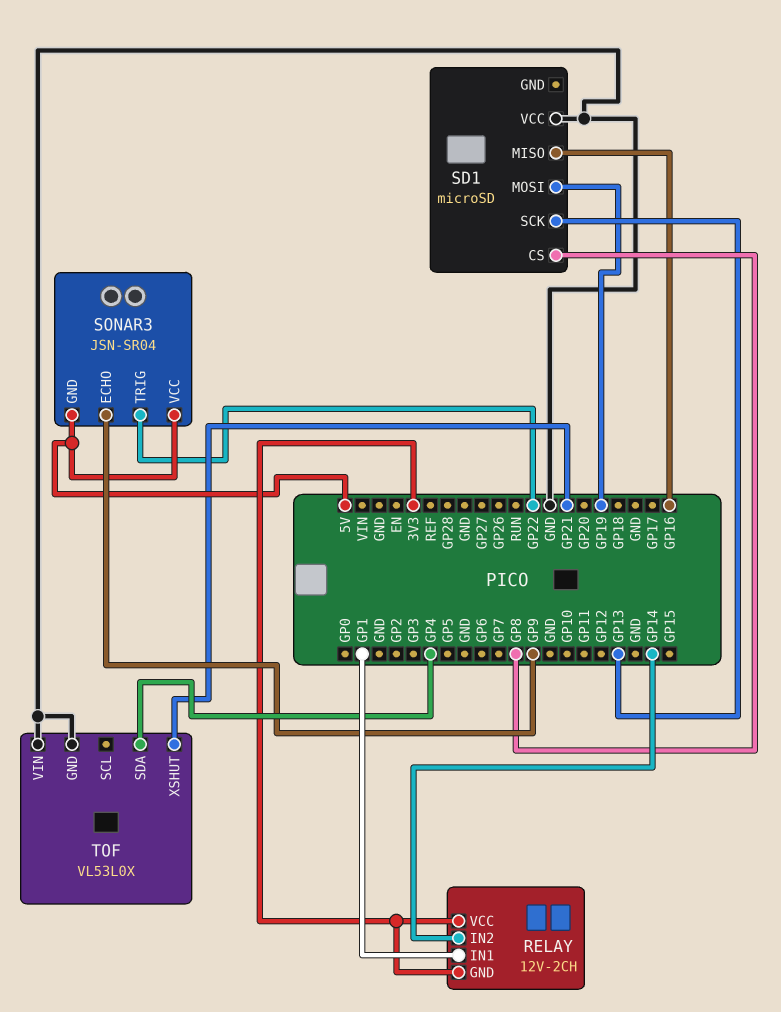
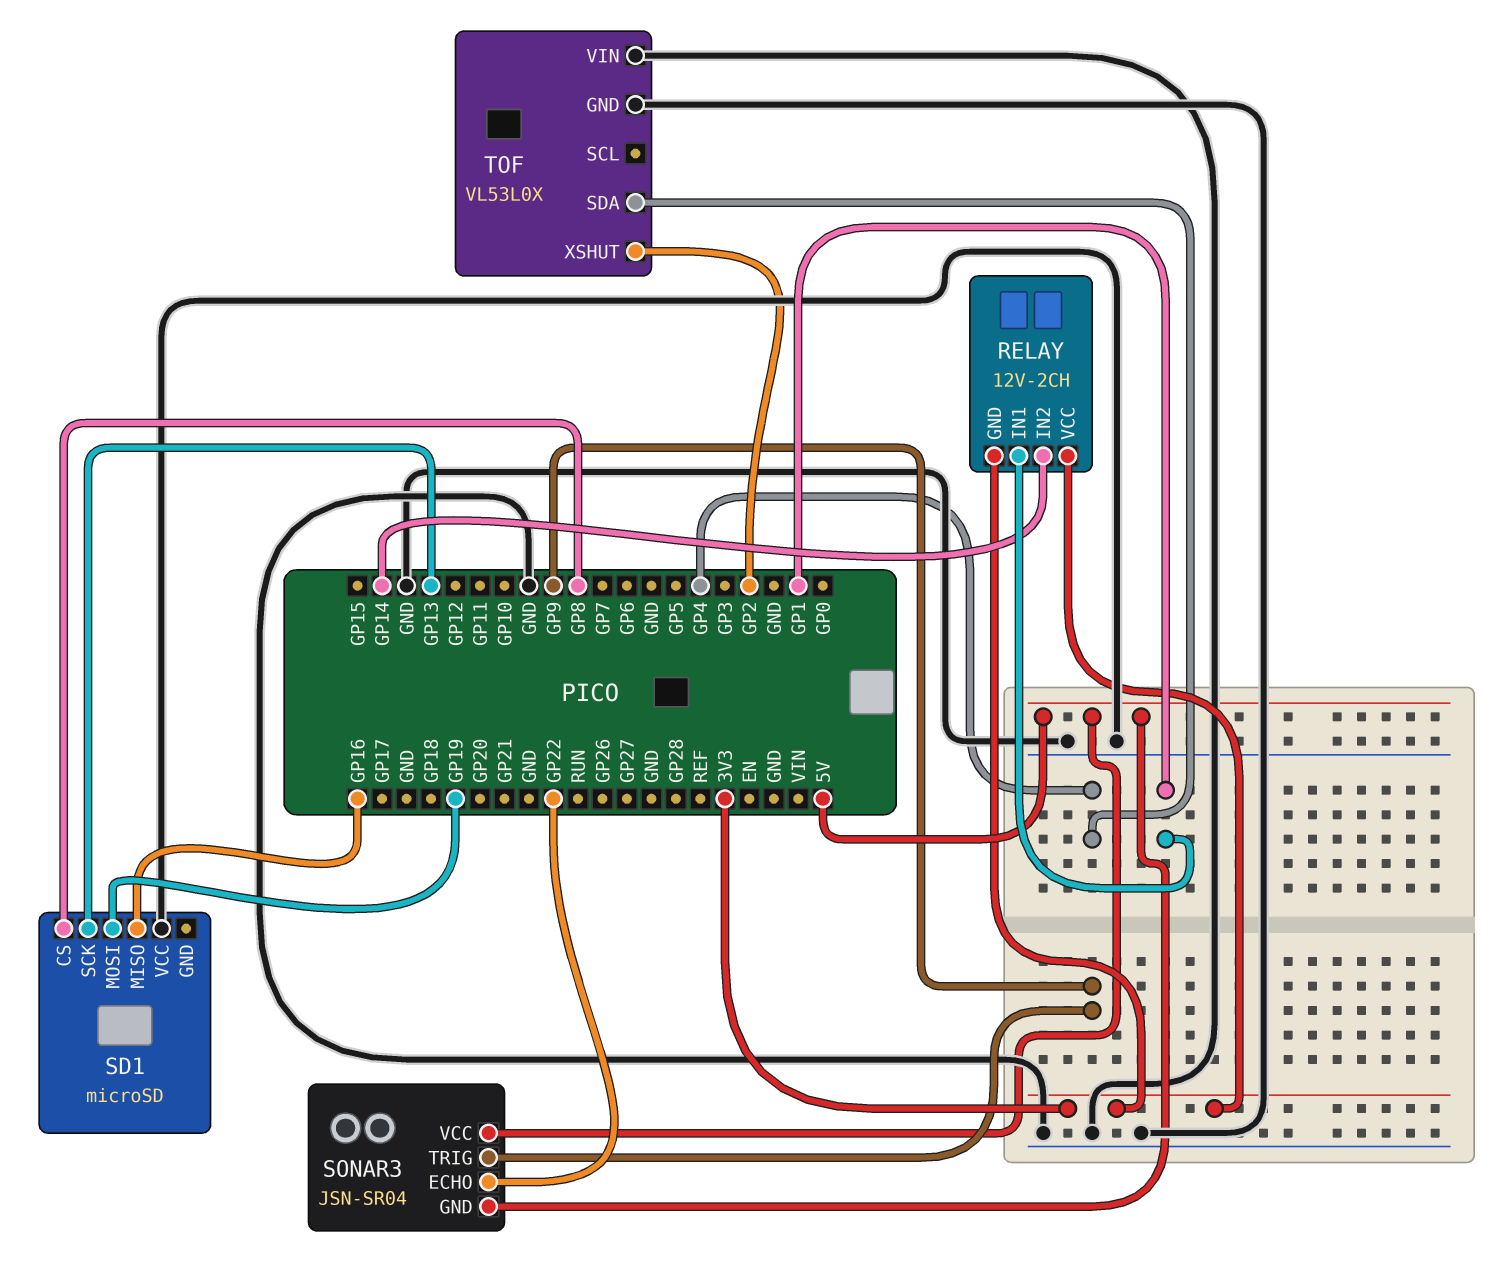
SONAR3 pin ECHO: GP9 -> GP22
SONAR3 pin TRIG: GP22 -> GP9
TOF pin XSHUT: GP21 -> GP2

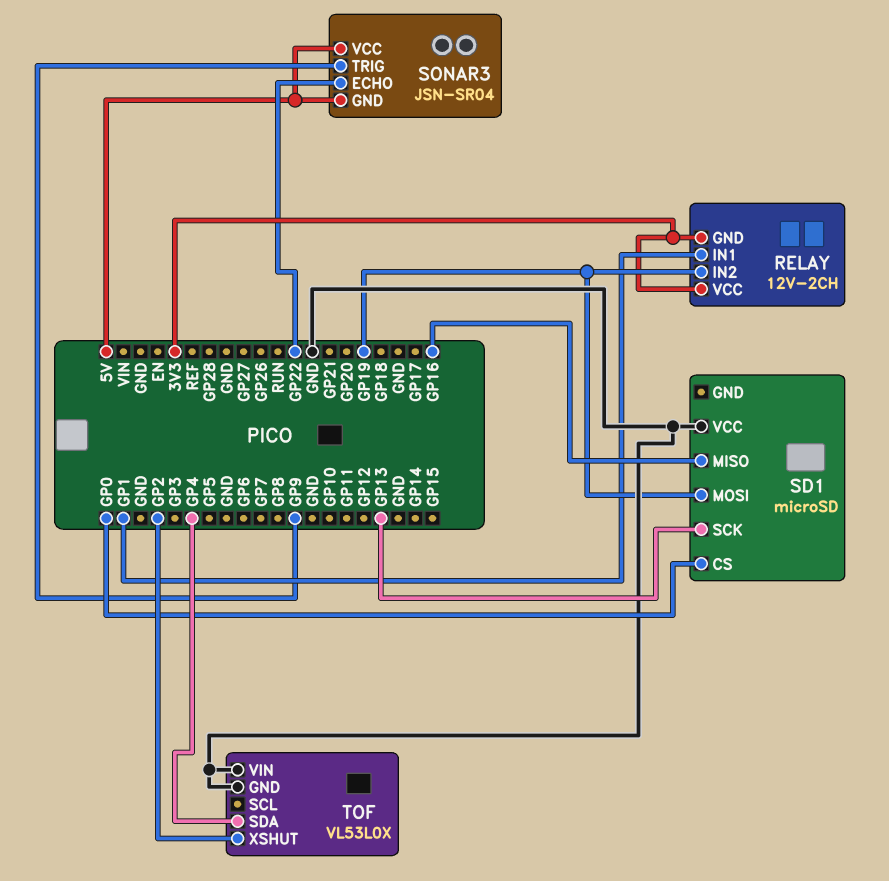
RELAY pin IN2: GP14 -> GP19
SD1 pin CS: GP8 -> GP0

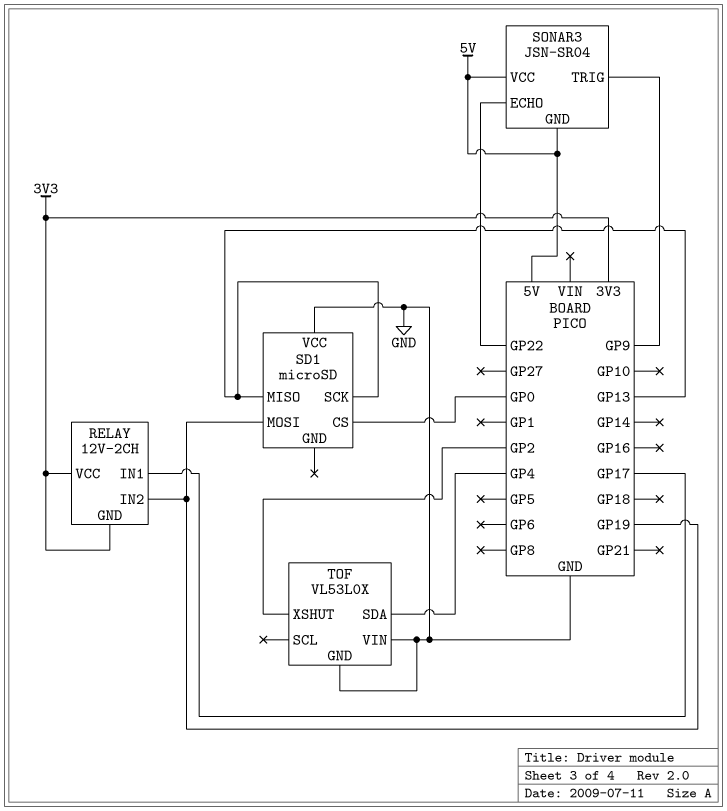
RELAY pin IN1: GP1 -> GP17
SD1 pin MISO: GP16 -> GP13

